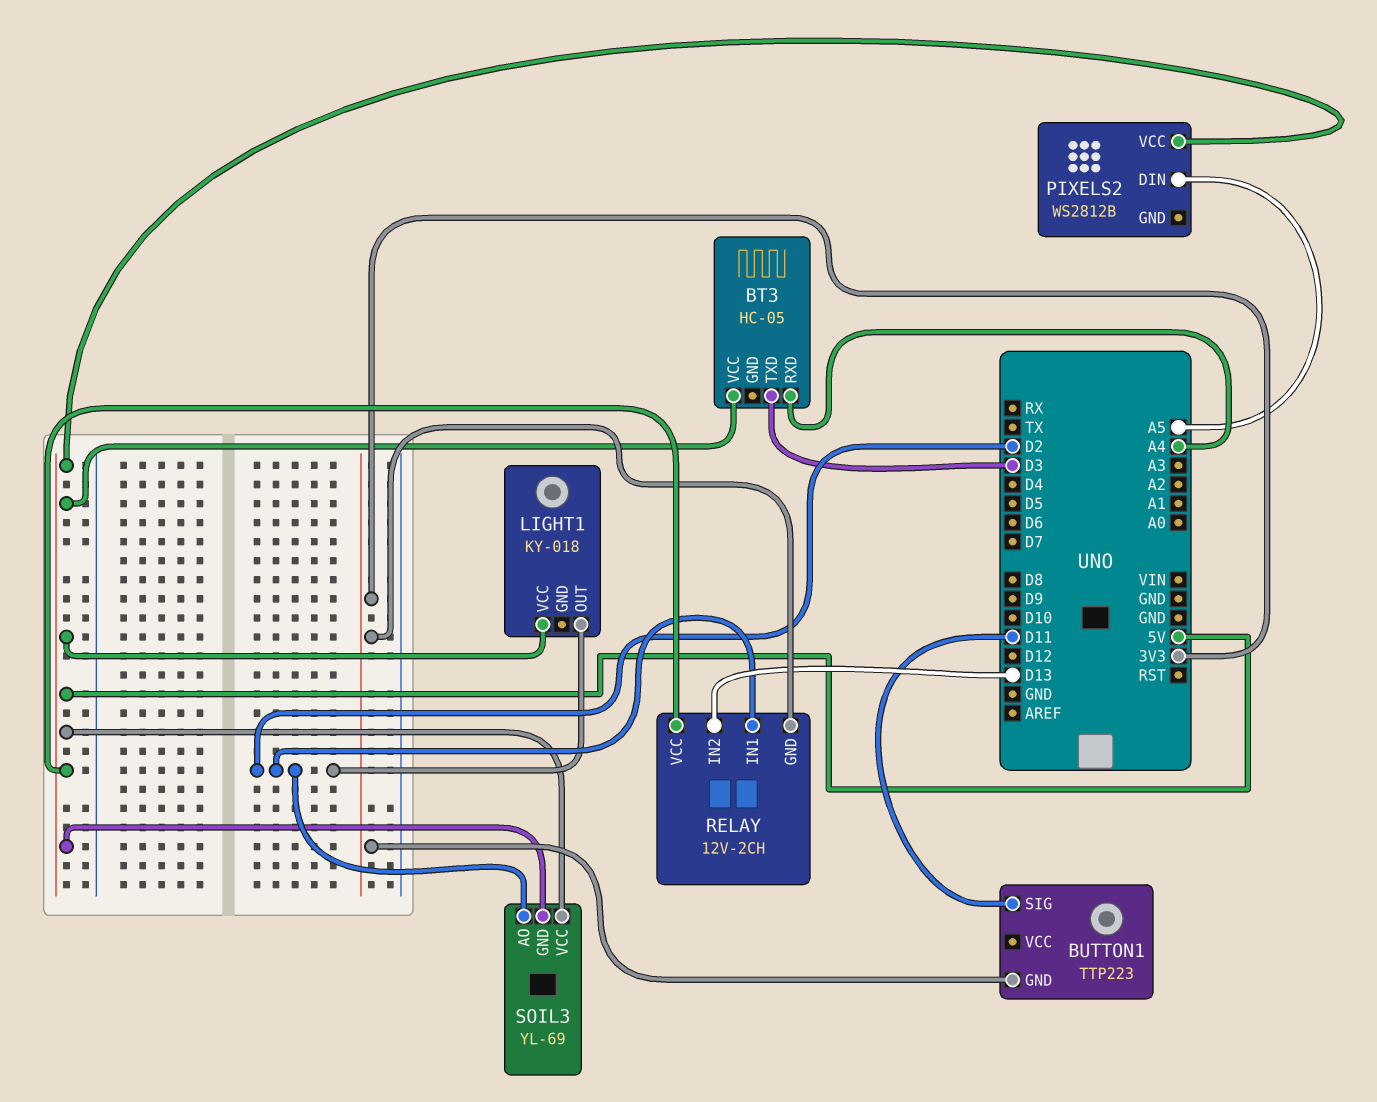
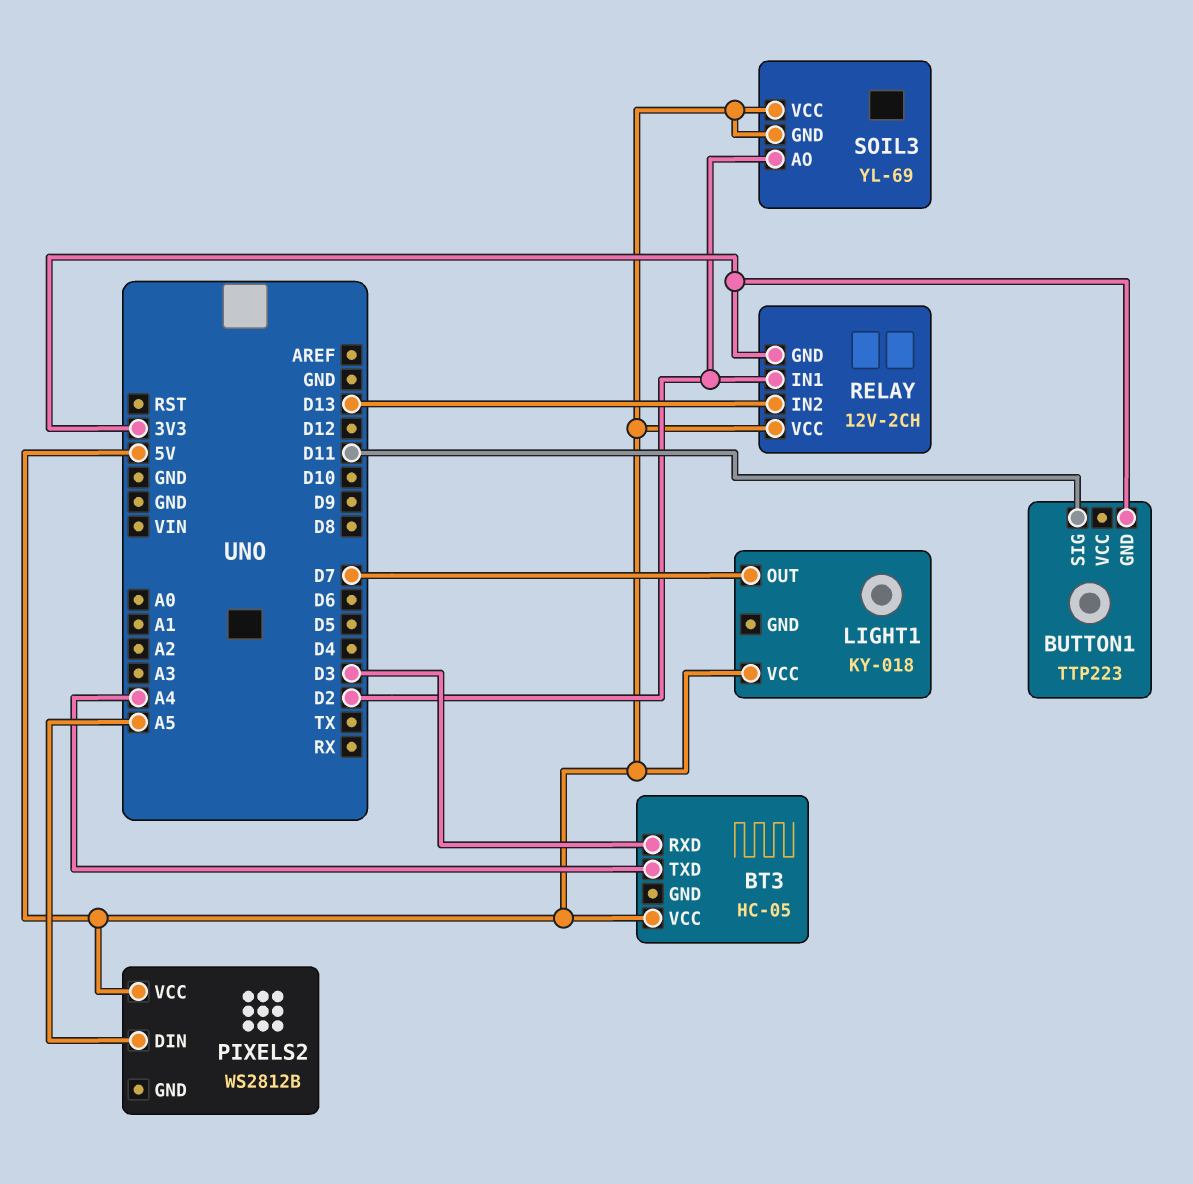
BT3 pin RXD: A4 -> D3
BT3 pin TXD: D3 -> A4
LIGHT1 pin OUT: D2 -> D7

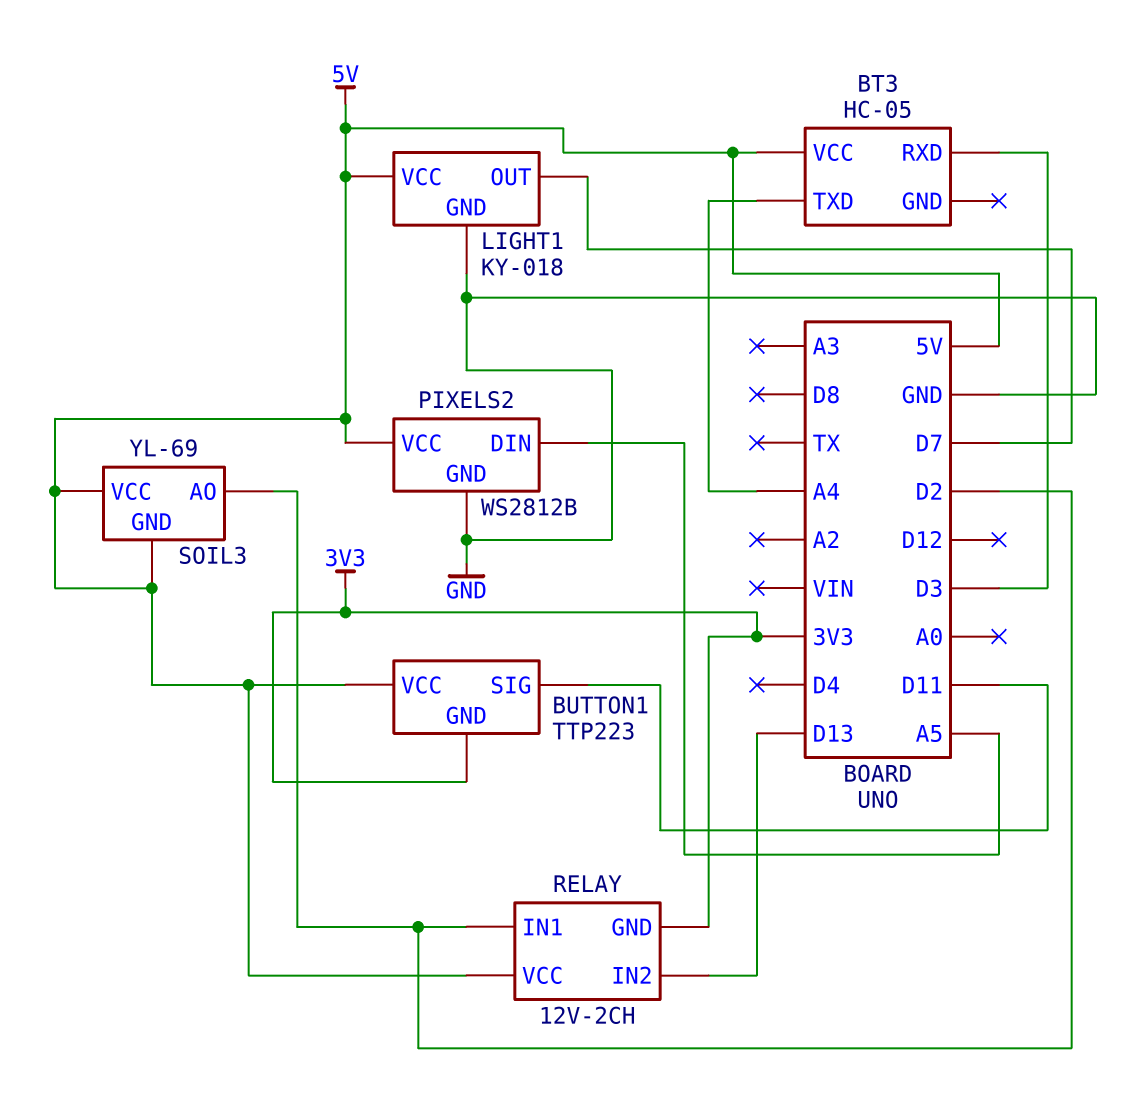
BUTTON1 pin VCC: none -> 5V
LIGHT1 pin GND: none -> GND
PIXELS2 pin GND: none -> GND

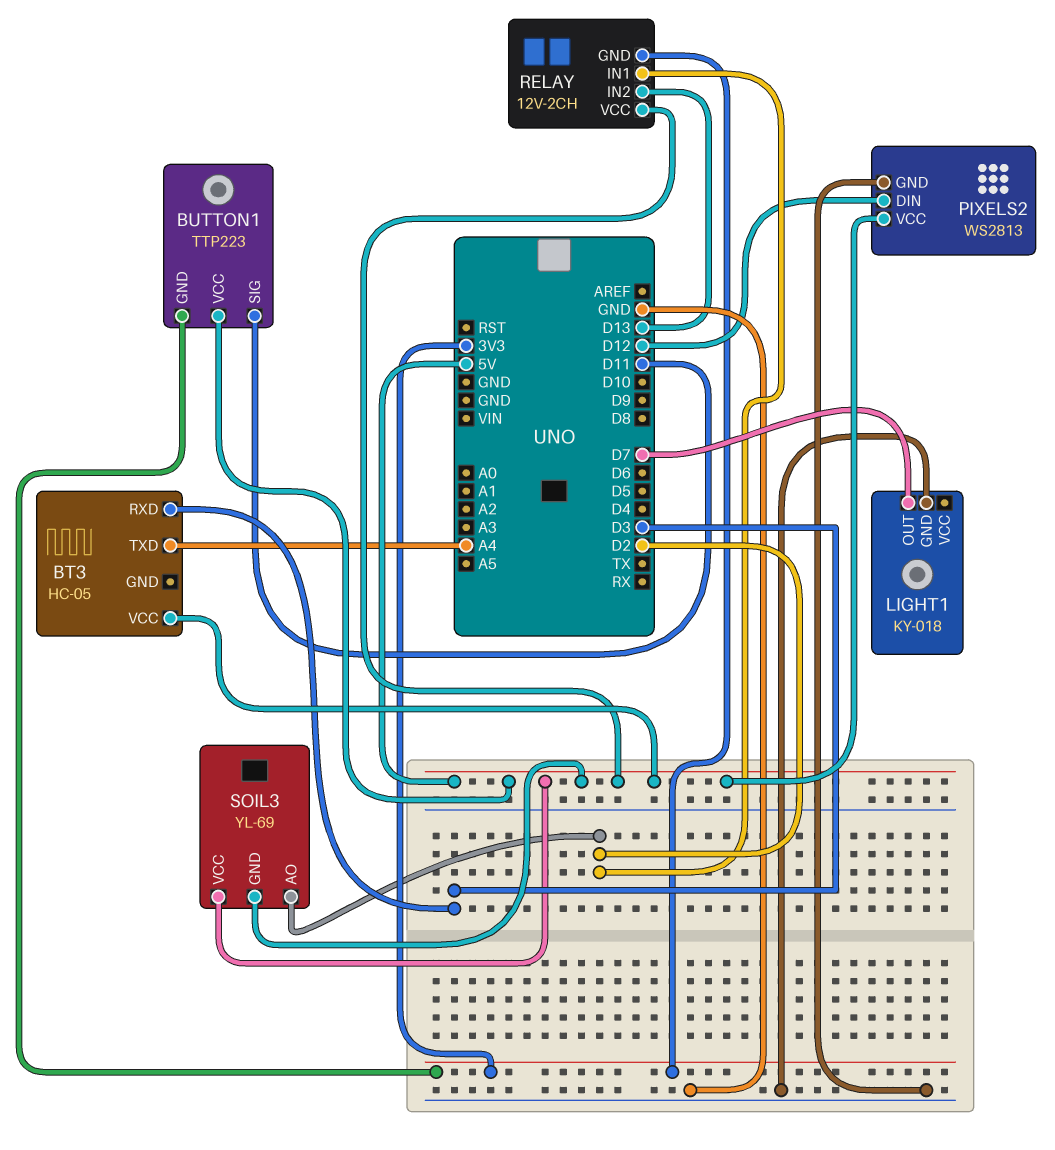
LIGHT1 pin VCC: 5V -> none
PIXELS2: WS2812B -> WS2813
PIXELS2 pin DIN: A5 -> D12

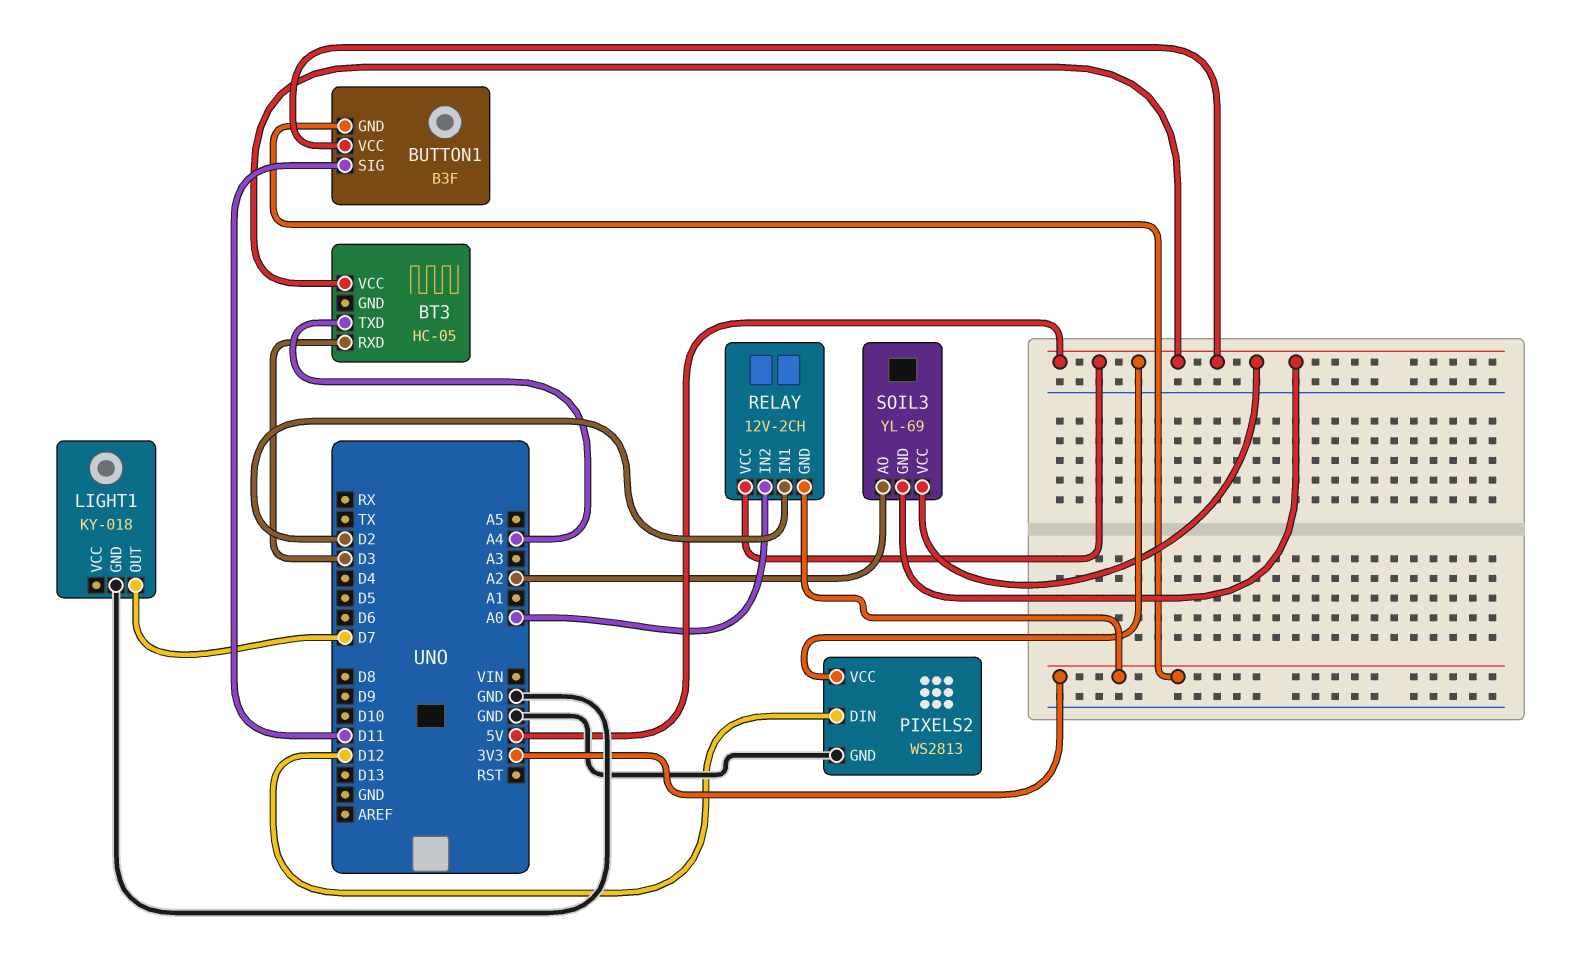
BUTTON1: TTP223 -> B3F
RELAY pin IN2: D13 -> A0
SOIL3 pin AO: D2 -> A2

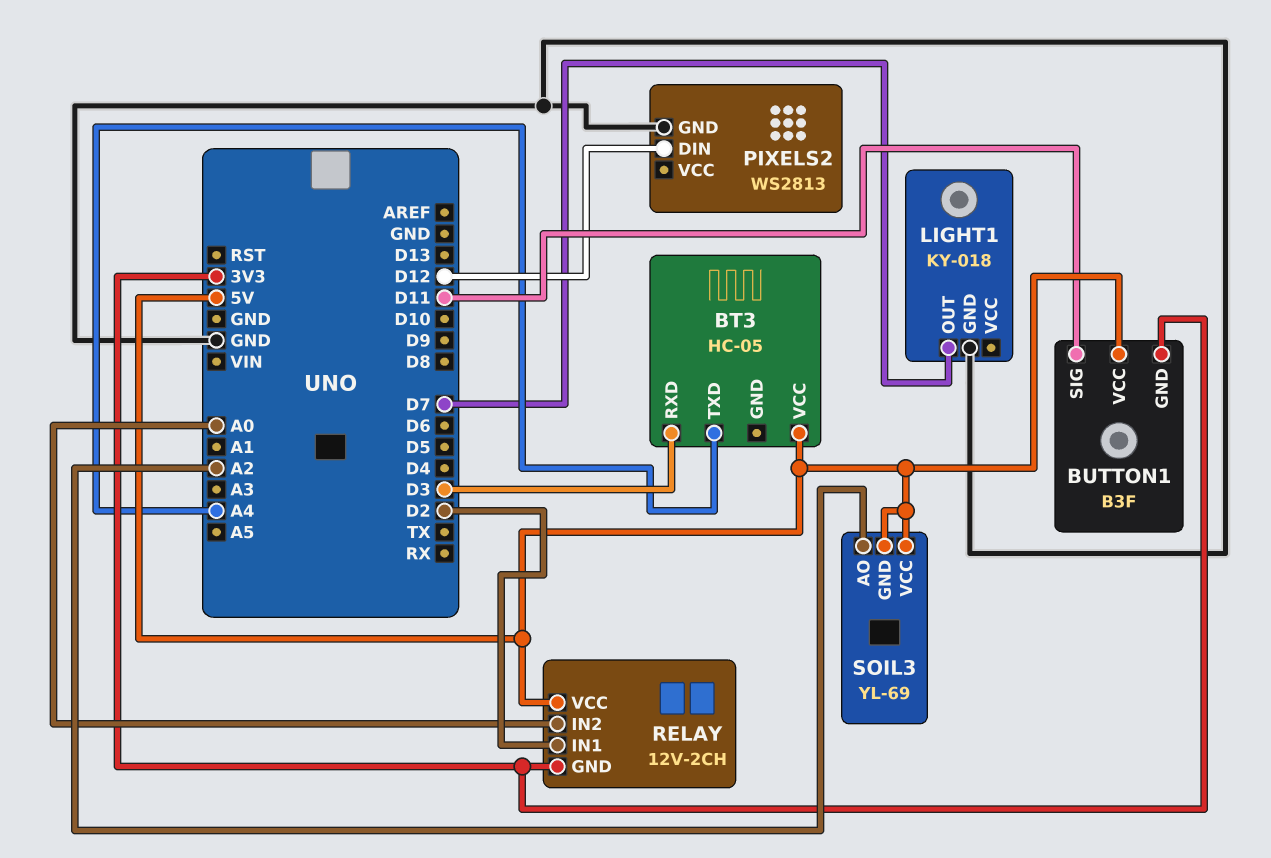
PIXELS2 pin VCC: 5V -> none

